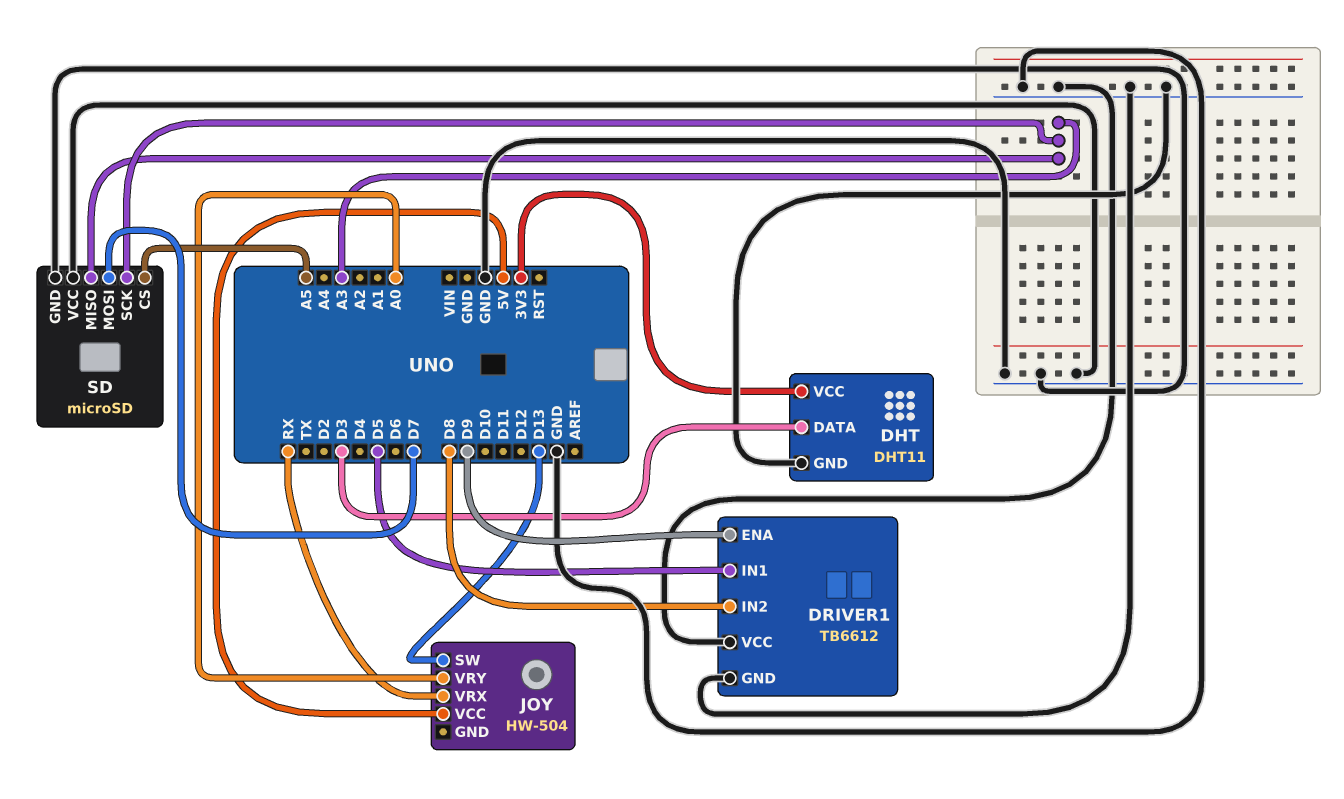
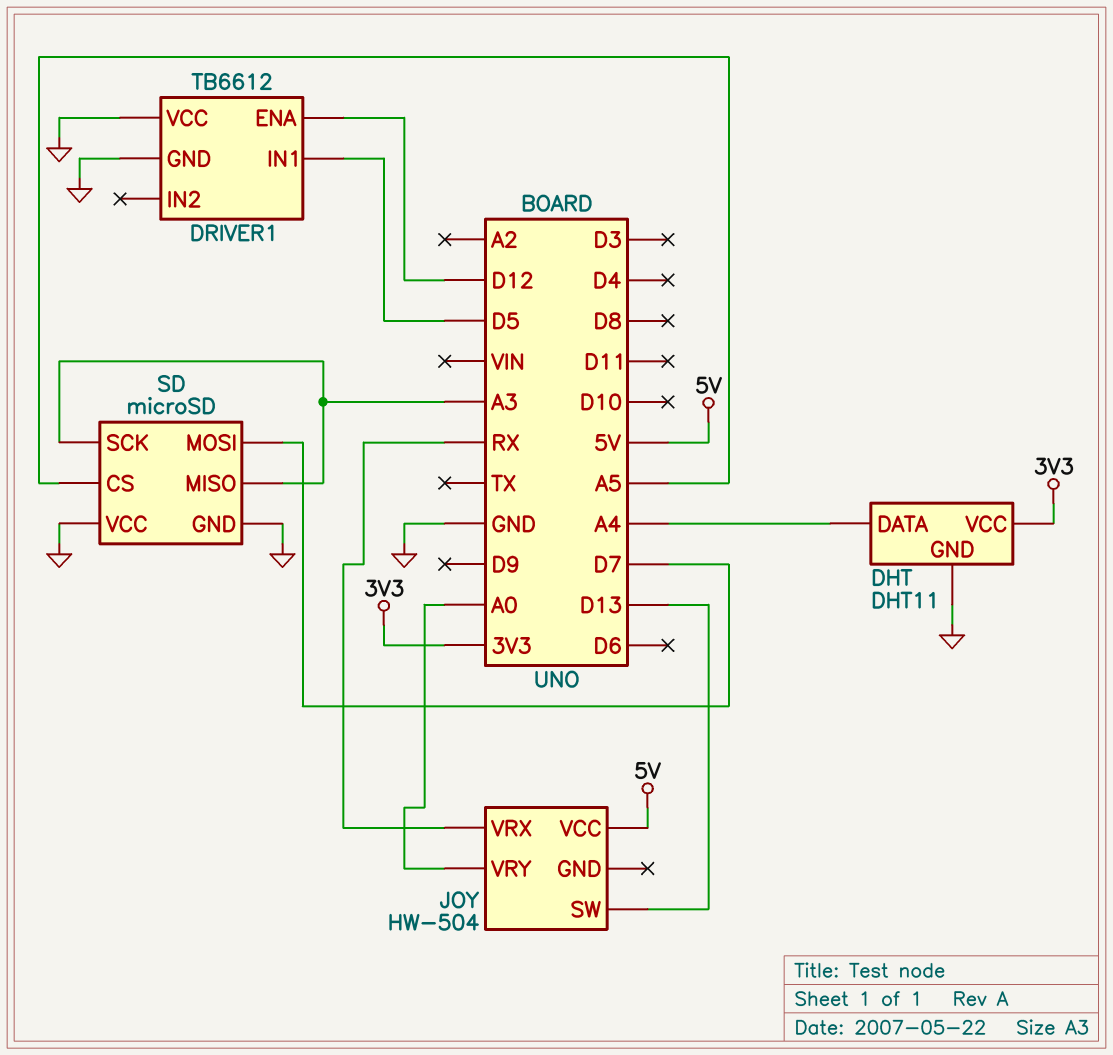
DHT pin DATA: D3 -> A4
DRIVER1 pin ENA: D9 -> D12
DRIVER1 pin IN2: D8 -> none

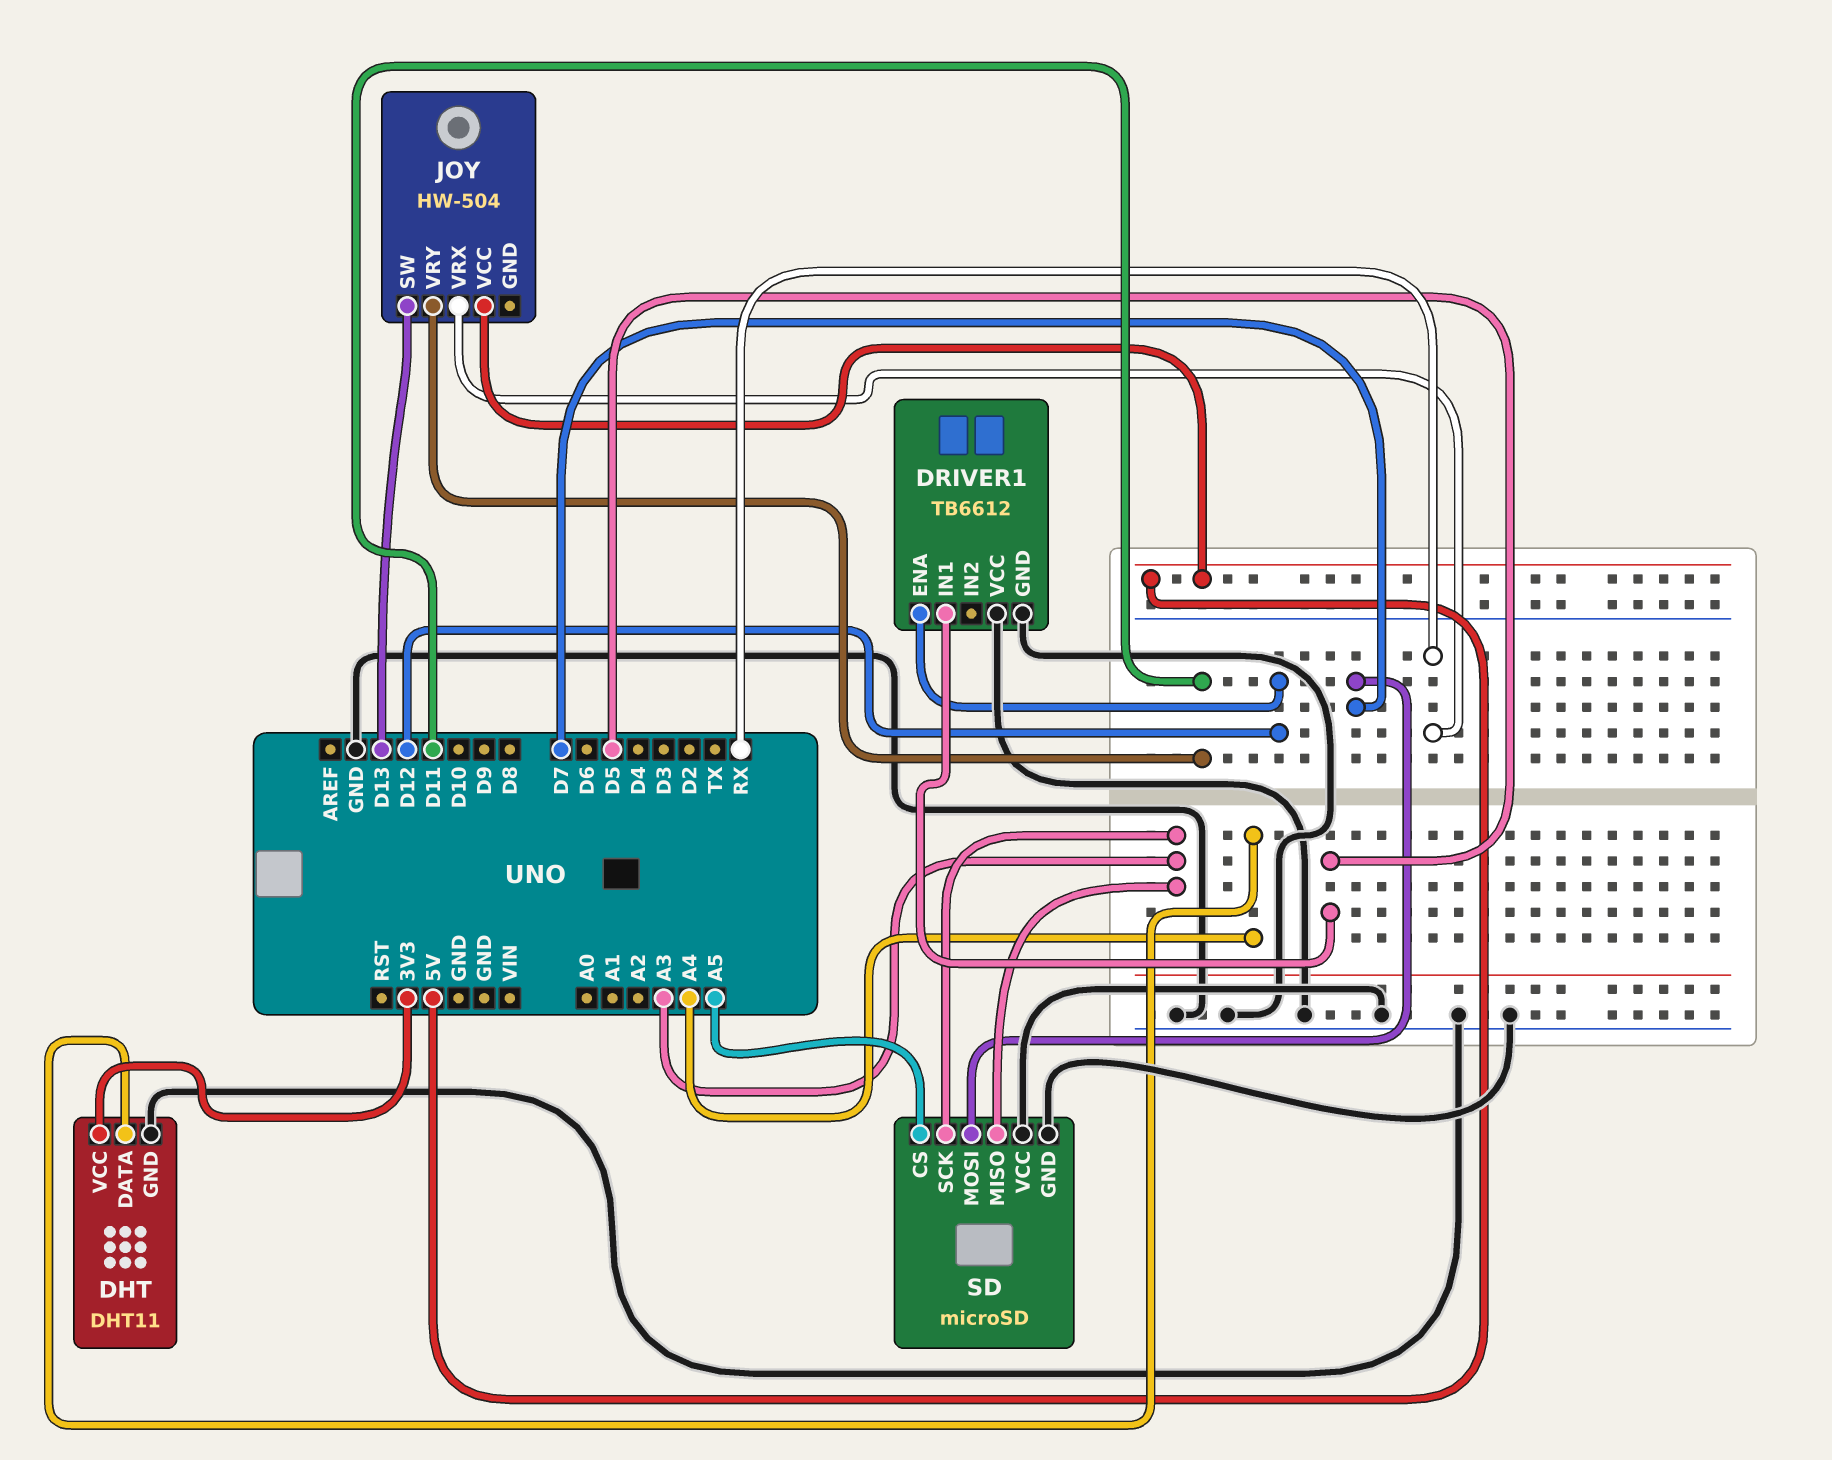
JOY pin VRY: A0 -> D11

